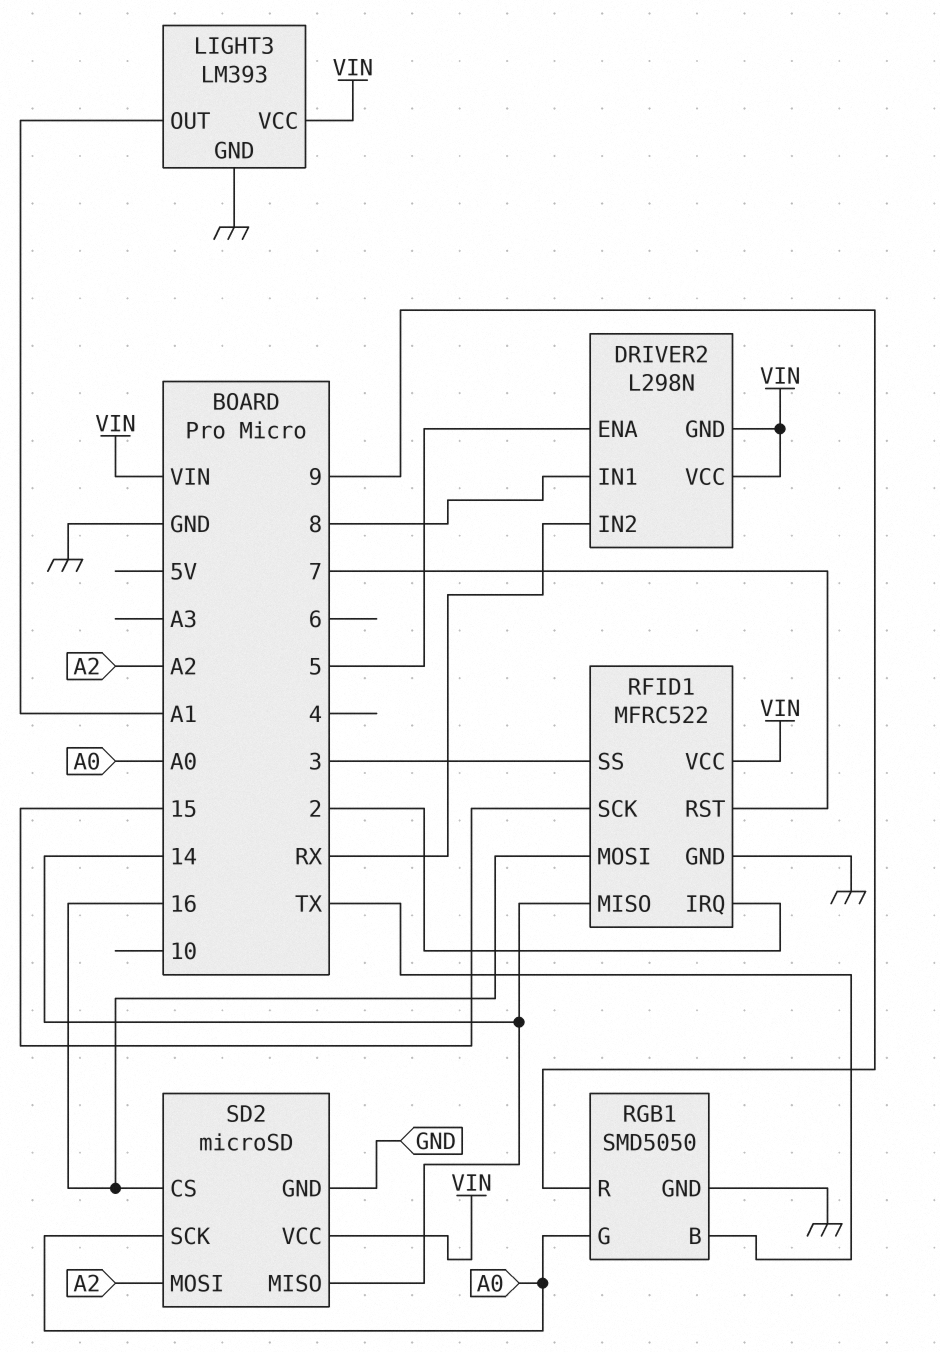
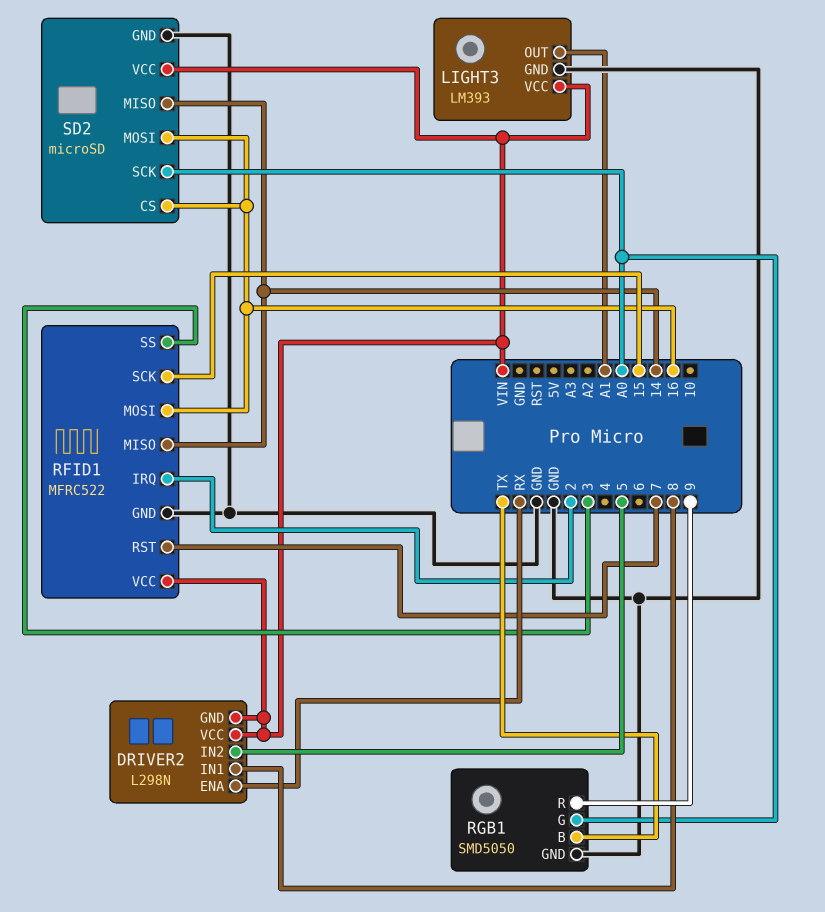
DRIVER2 pin ENA: 5 -> RX
DRIVER2 pin IN2: RX -> 5
SD2 pin MOSI: A2 -> 16

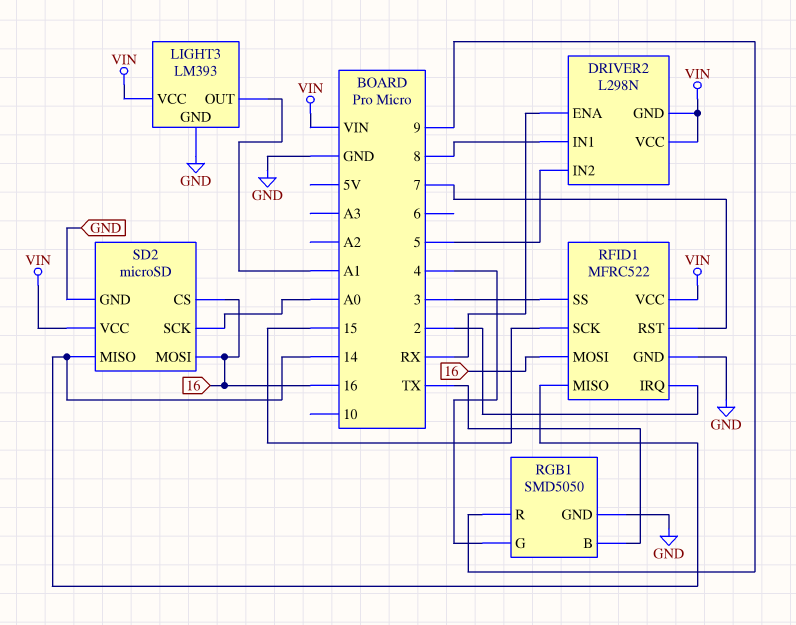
RGB1 pin G: A0 -> 4

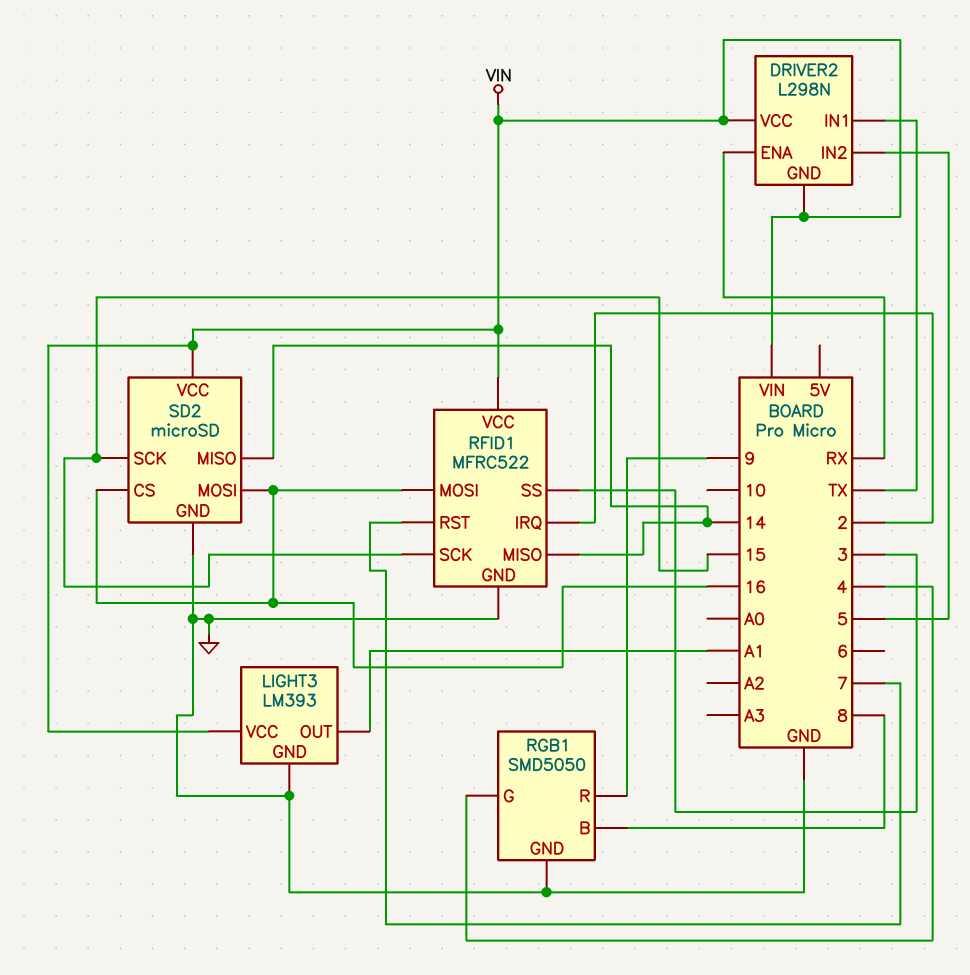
DRIVER2 pin IN1: 8 -> TX
RGB1 pin B: TX -> 8
SD2 pin SCK: A0 -> 15

